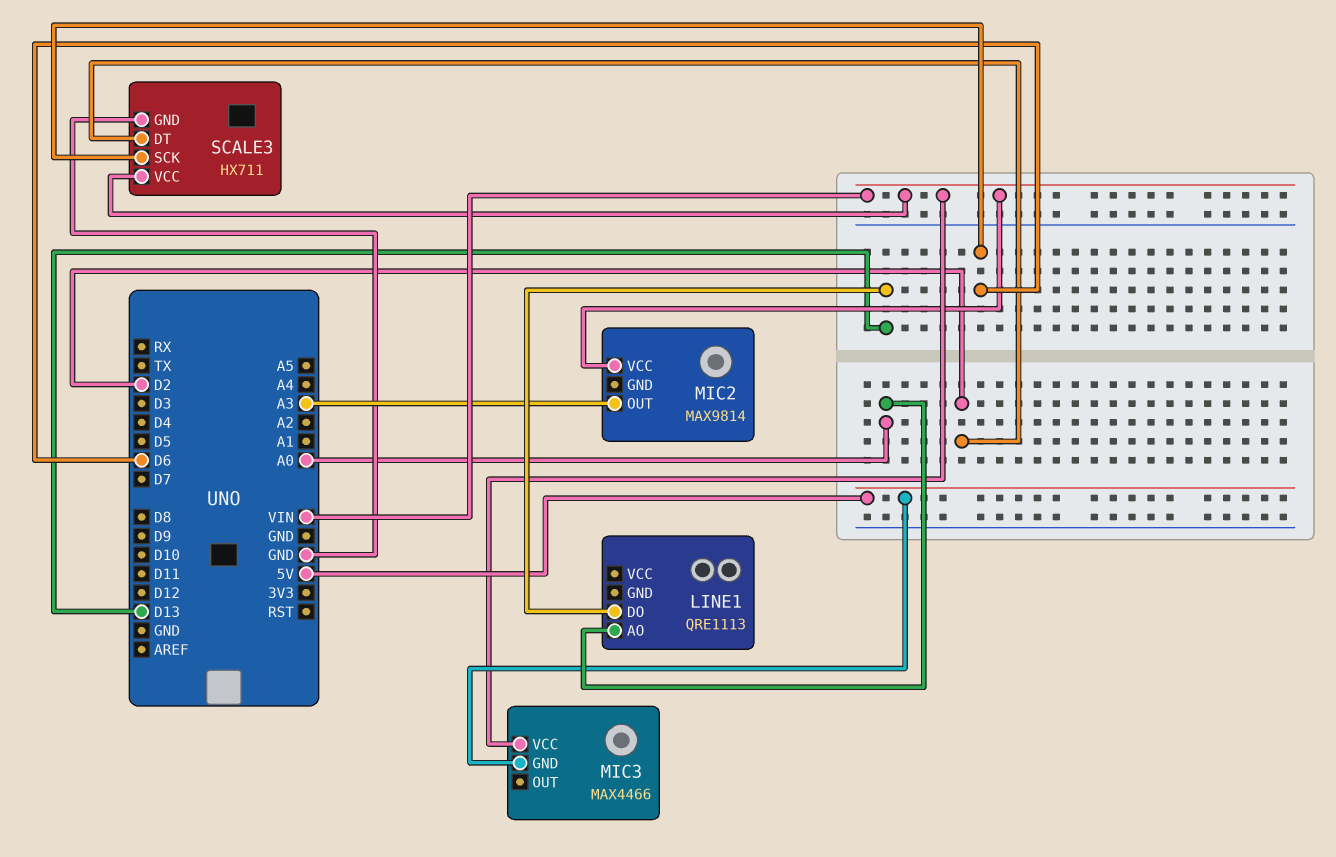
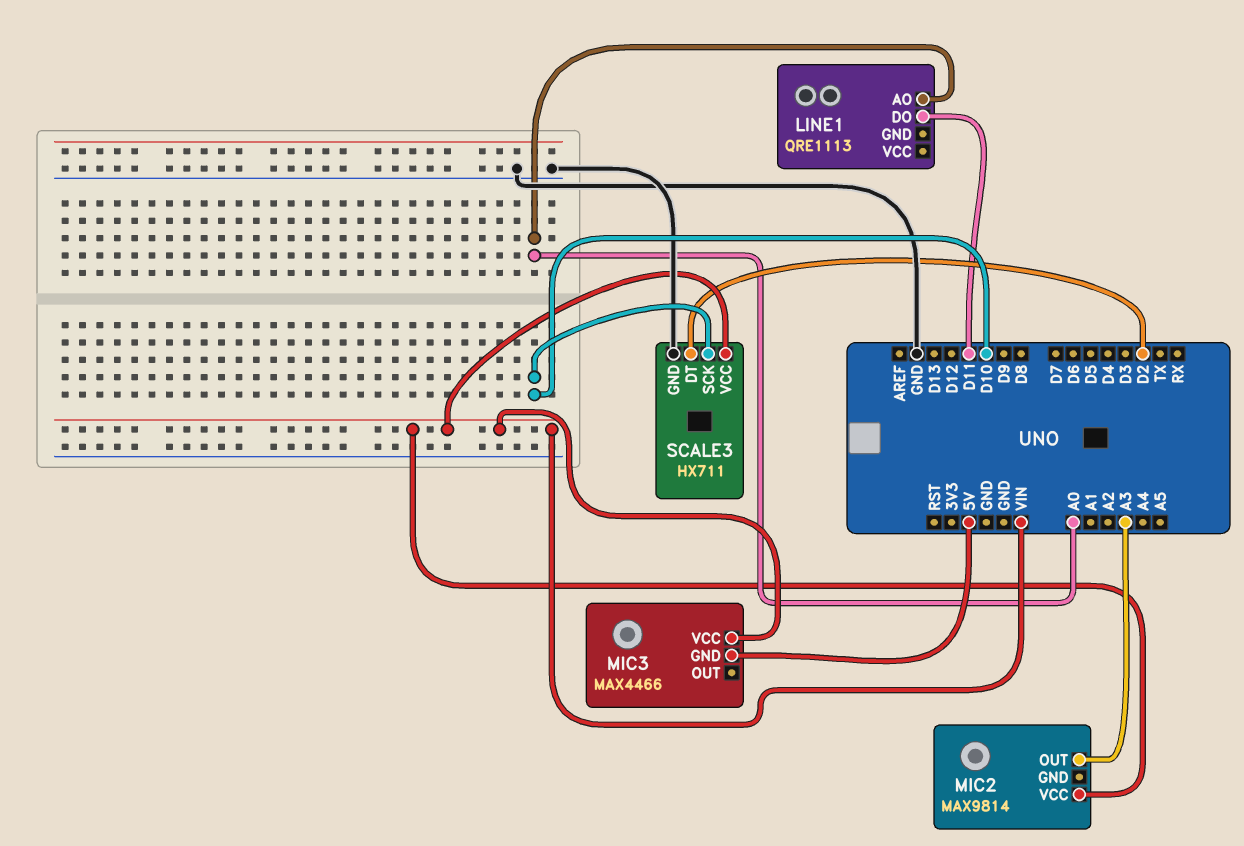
LINE1 pin DO: D13 -> D11
SCALE3 pin SCK: D6 -> D10

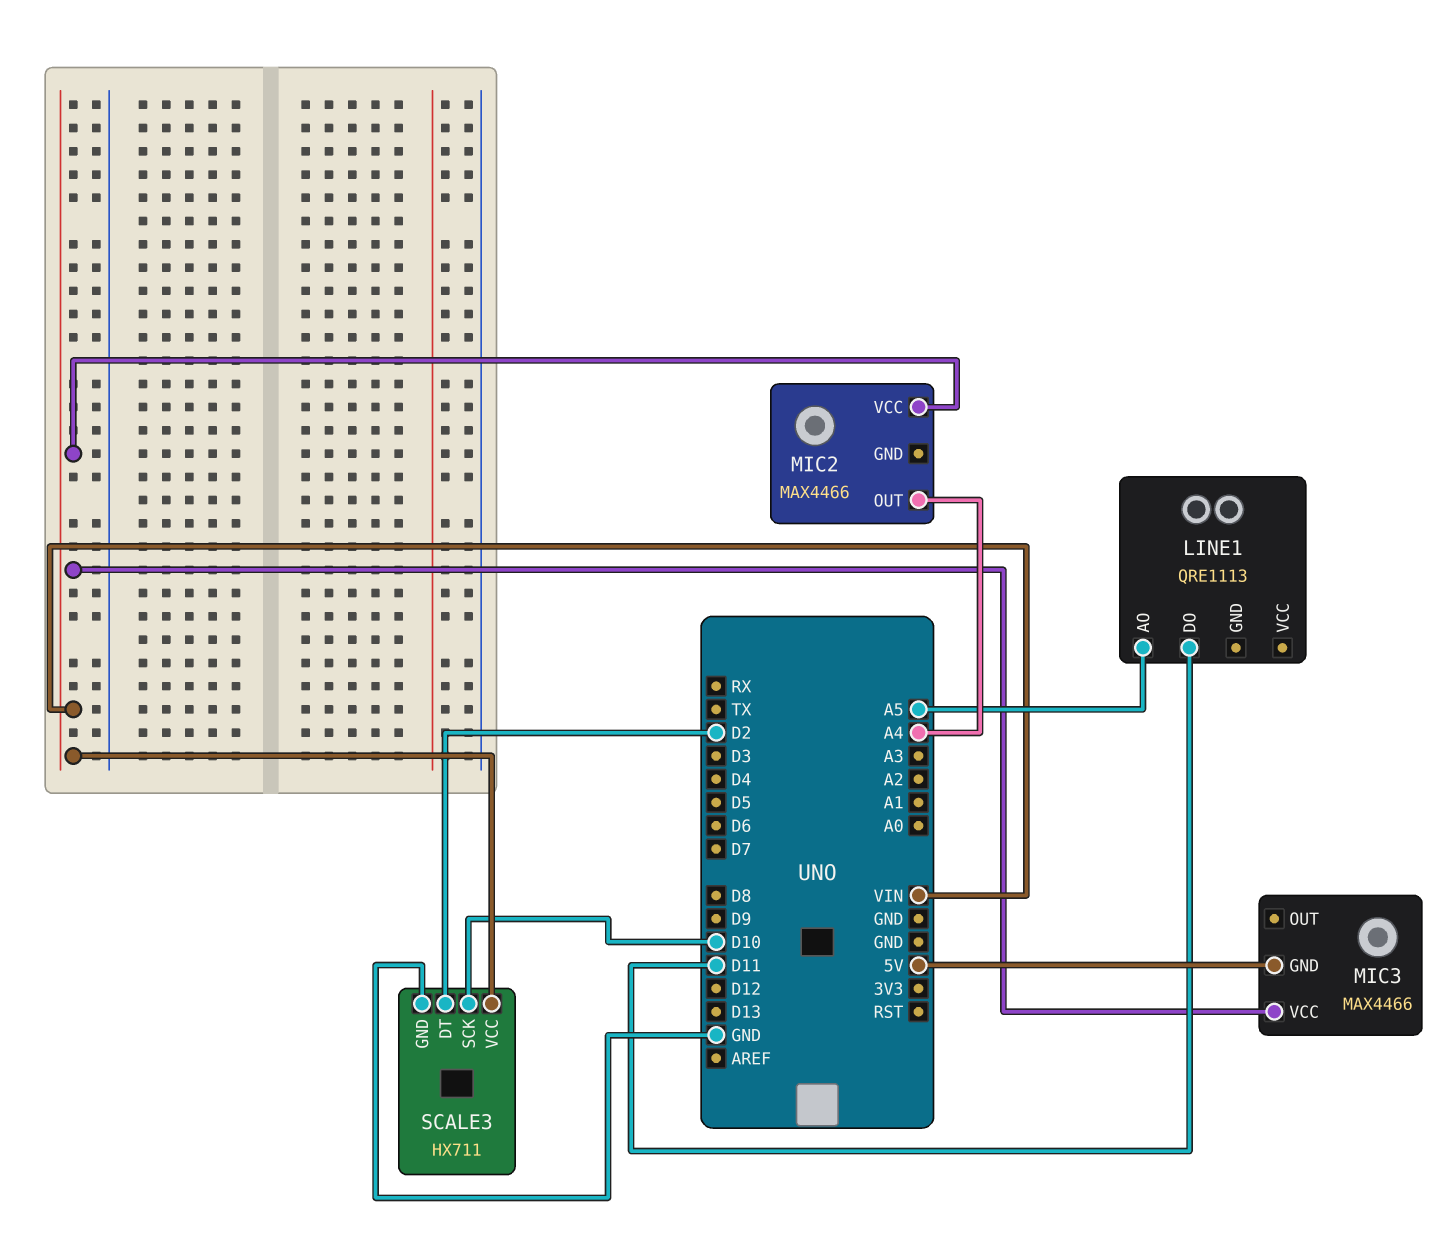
LINE1 pin AO: A0 -> A5
MIC2: MAX9814 -> MAX4466
MIC2 pin OUT: A3 -> A4

